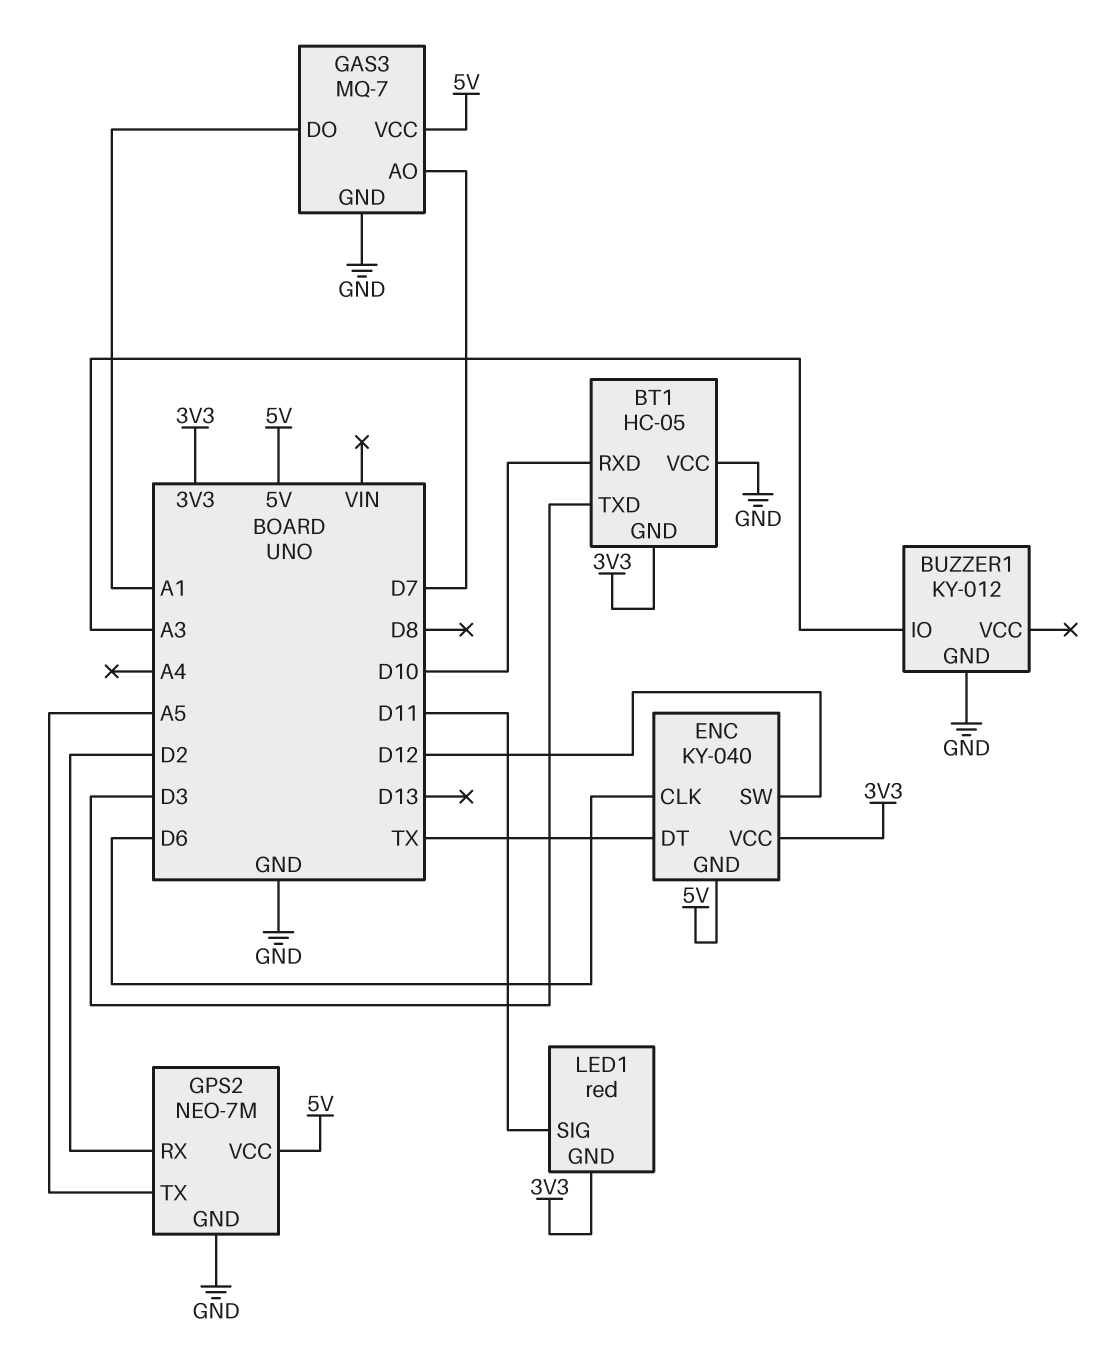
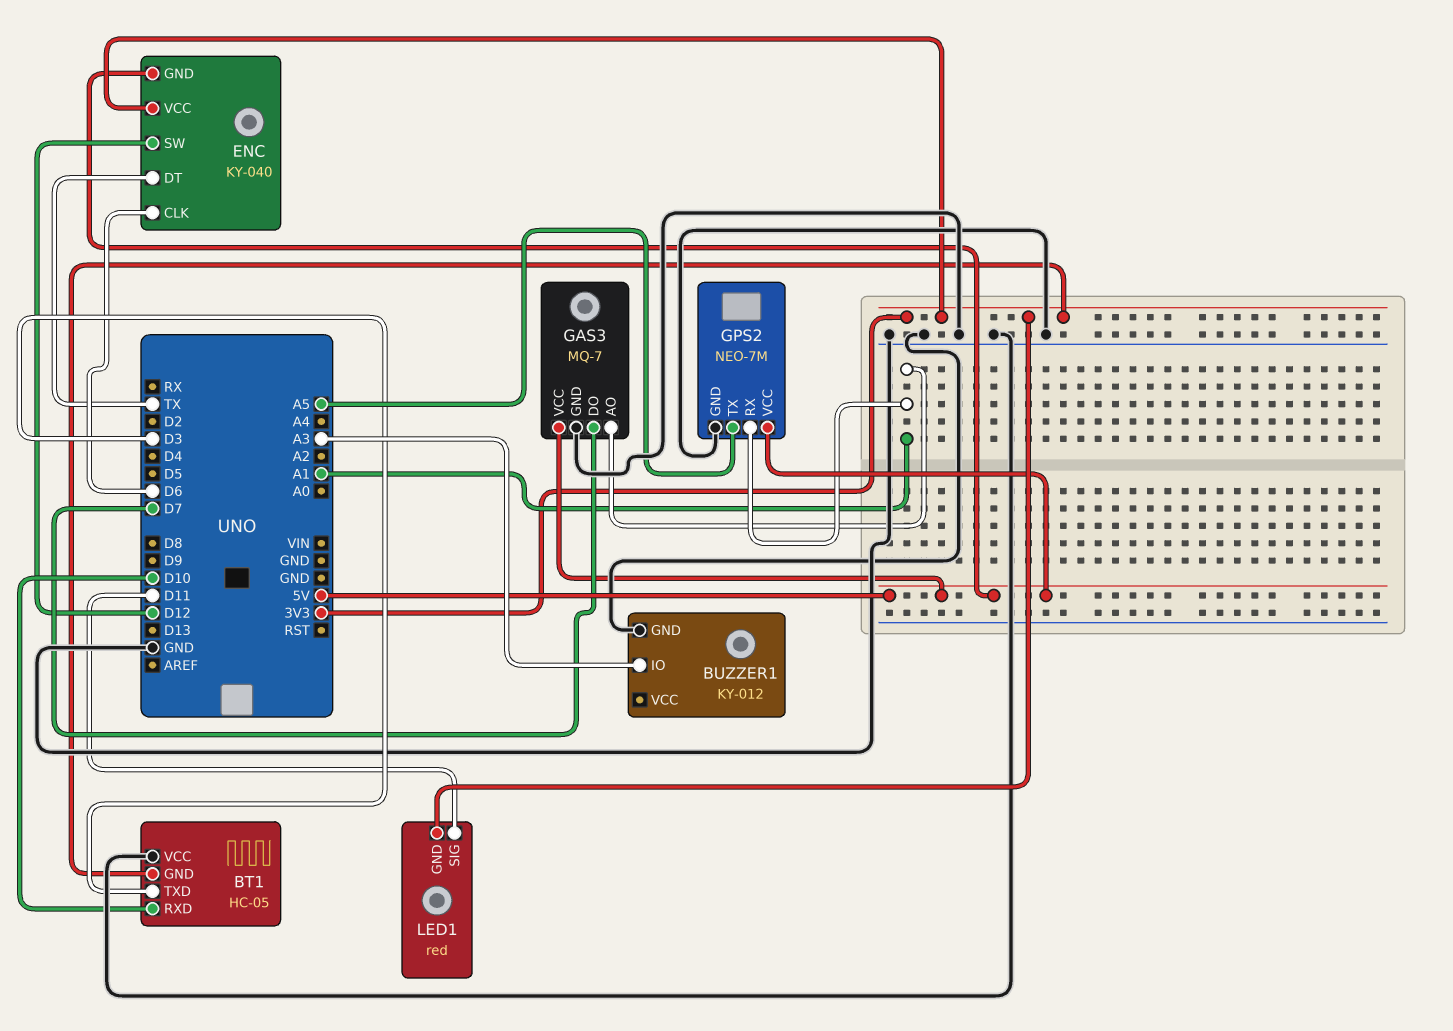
GAS3 pin AO: D7 -> A1
GAS3 pin DO: A1 -> D7
GPS2 pin RX: D2 -> A1

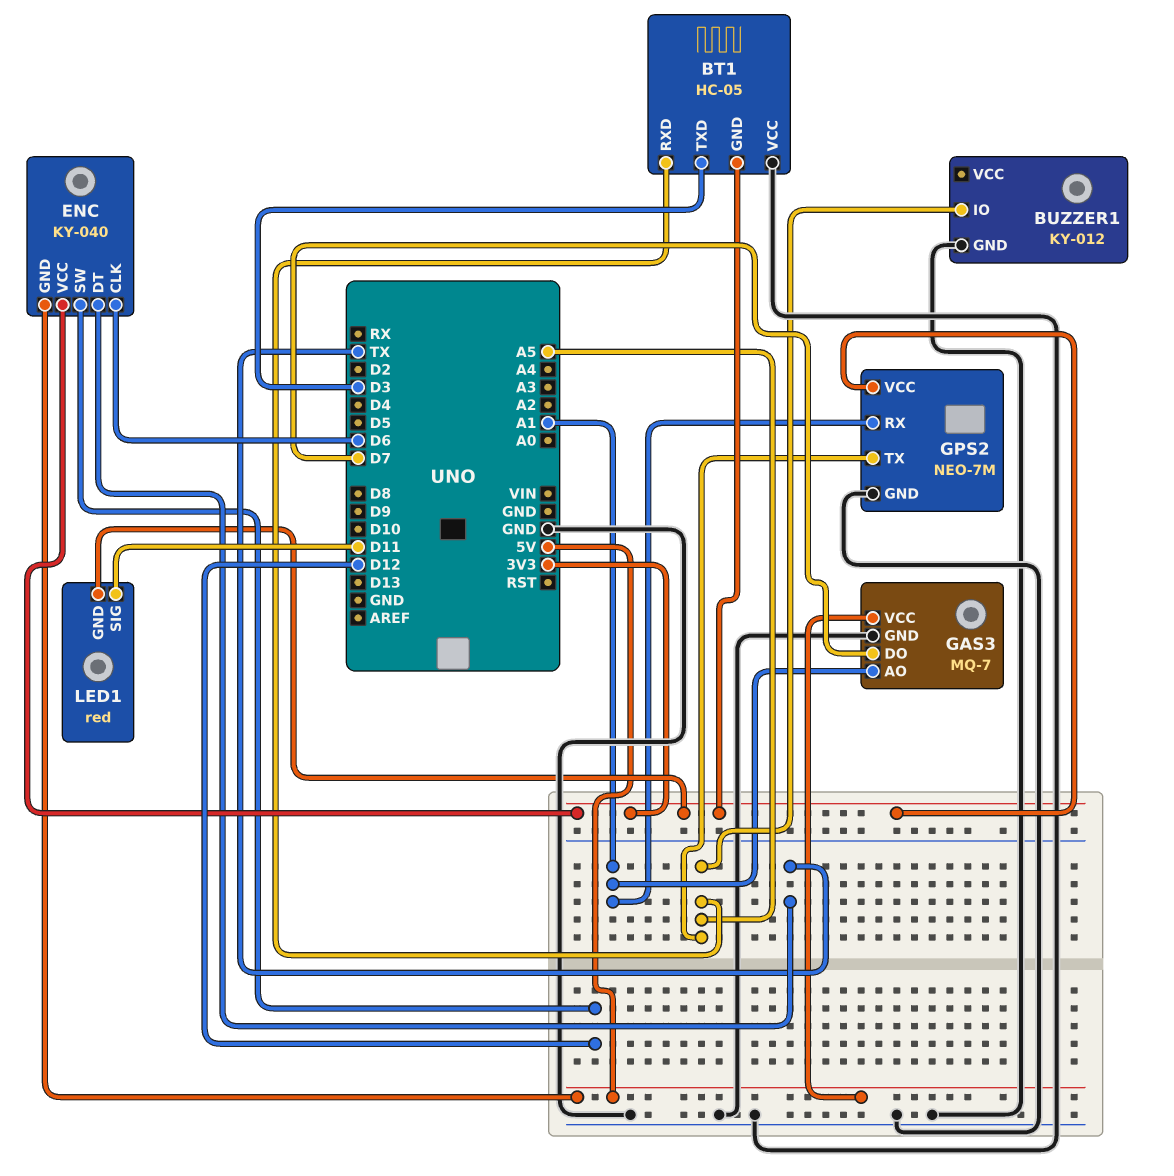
BT1 pin RXD: D10 -> A5
BUZZER1 pin IO: A3 -> A5
GPS2 pin VCC: 5V -> 3V3

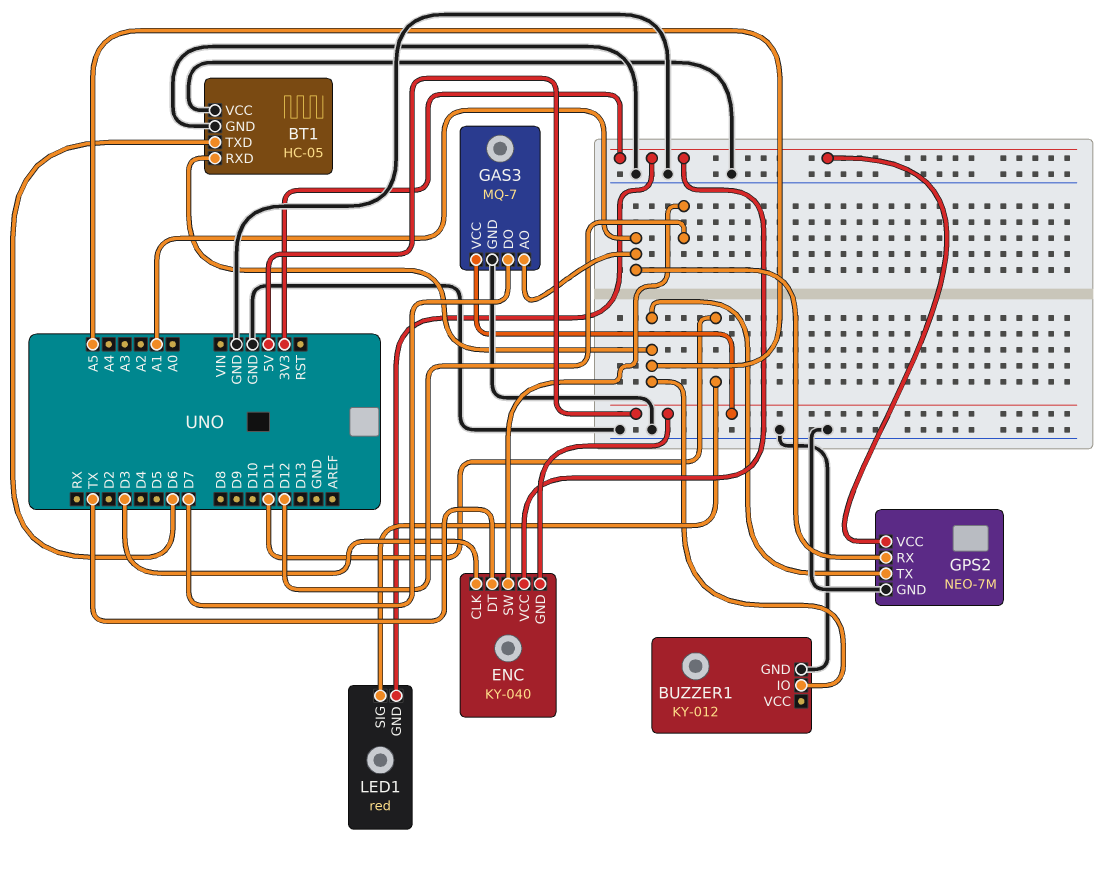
BT1 pin GND: 3V3 -> GND
BT1 pin TXD: D3 -> D6
ENC pin CLK: D6 -> D3

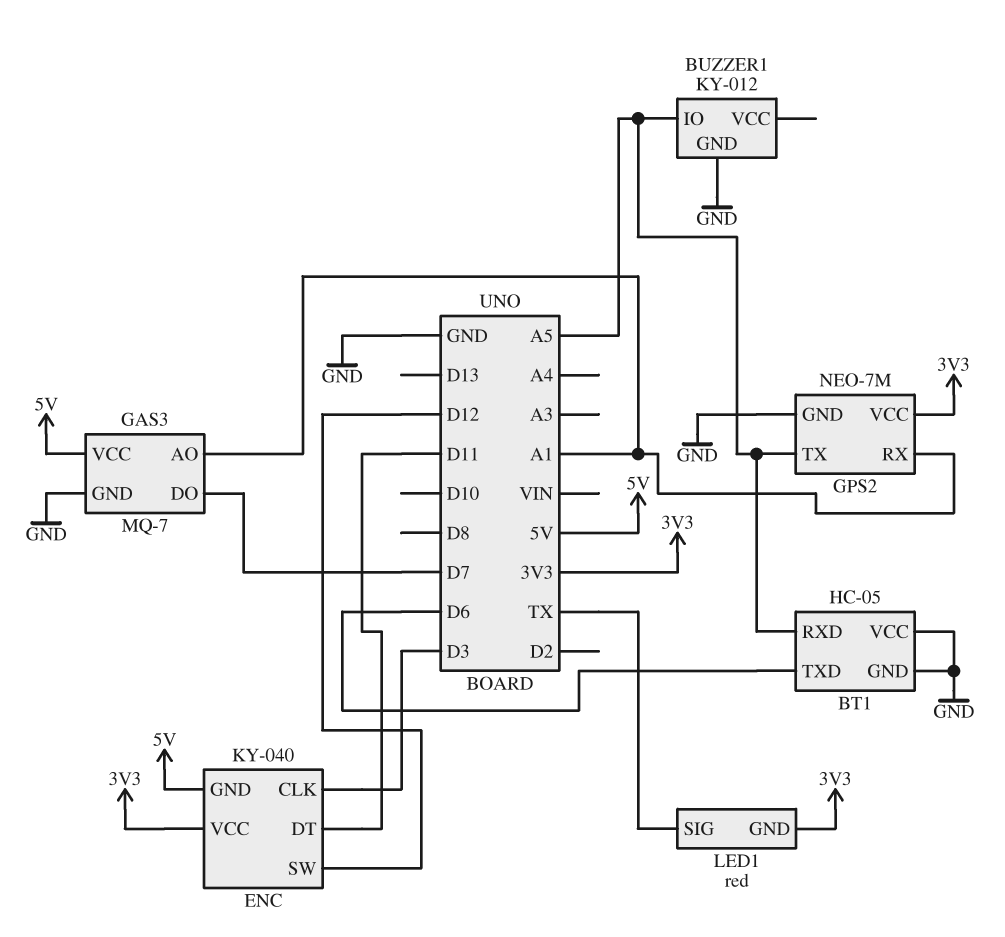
ENC pin DT: TX -> D11
LED1 pin SIG: D11 -> TX

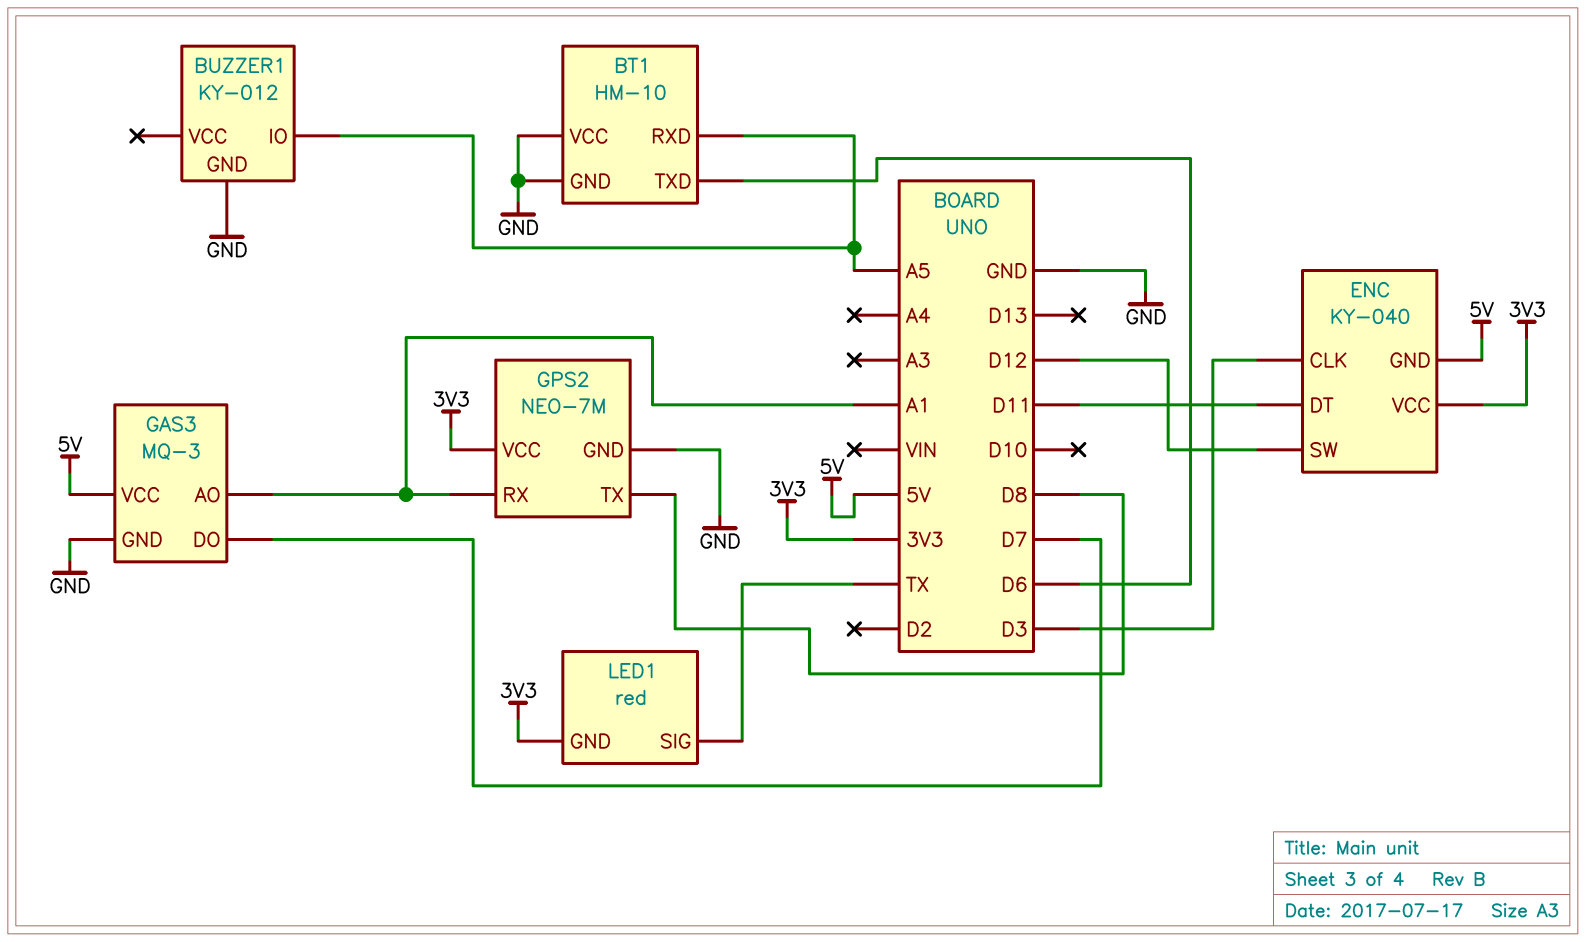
BT1: HC-05 -> HM-10
GAS3: MQ-7 -> MQ-3
GPS2 pin TX: A5 -> D8

